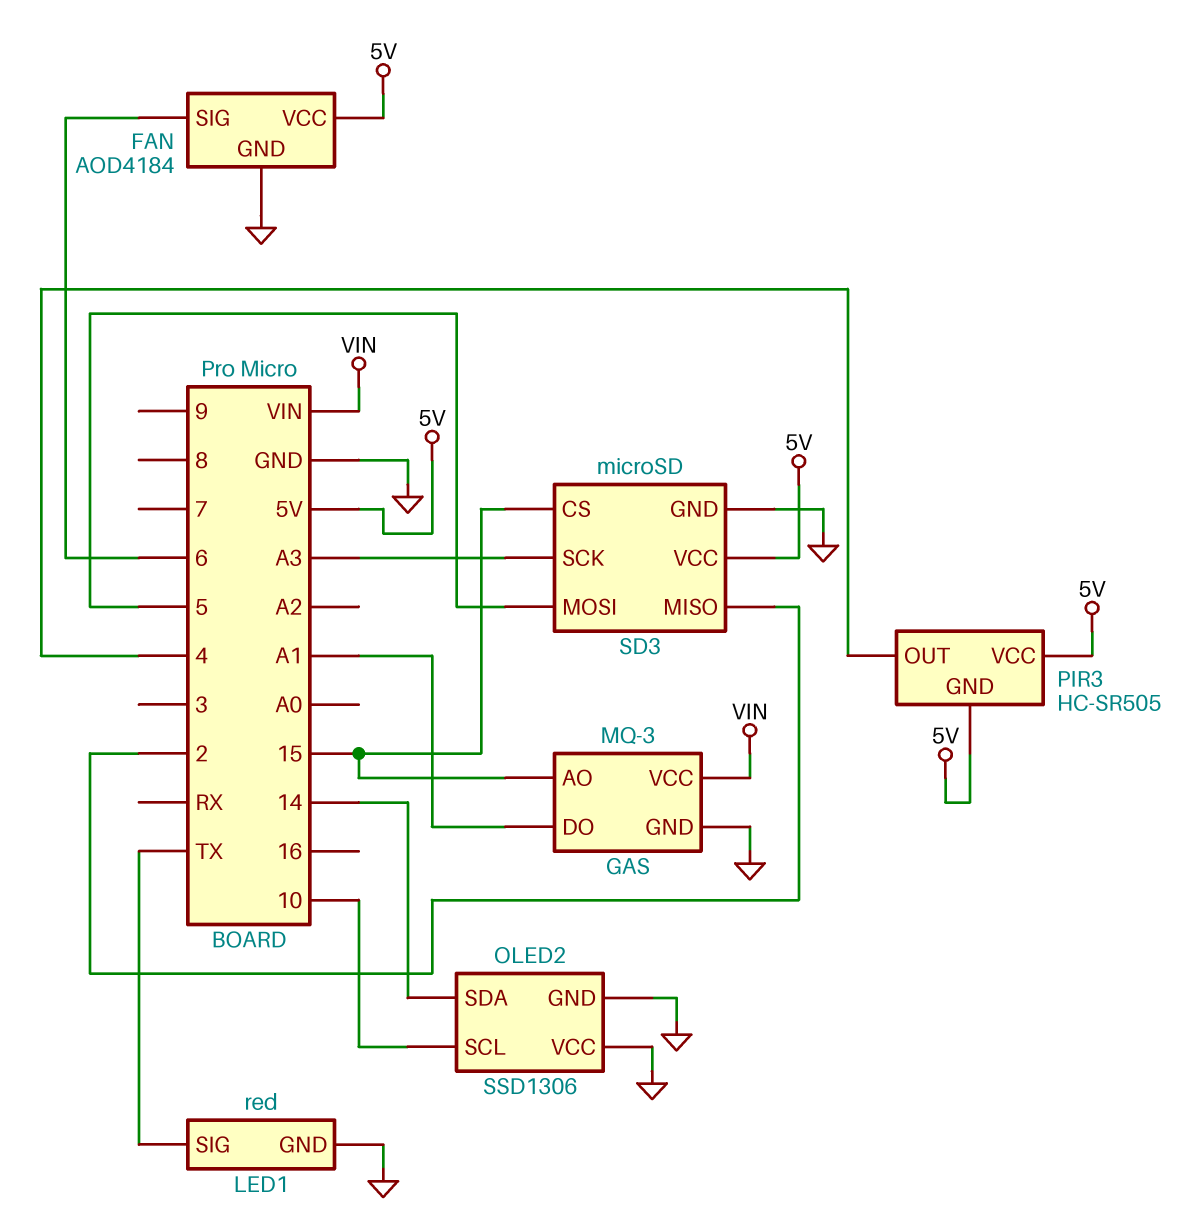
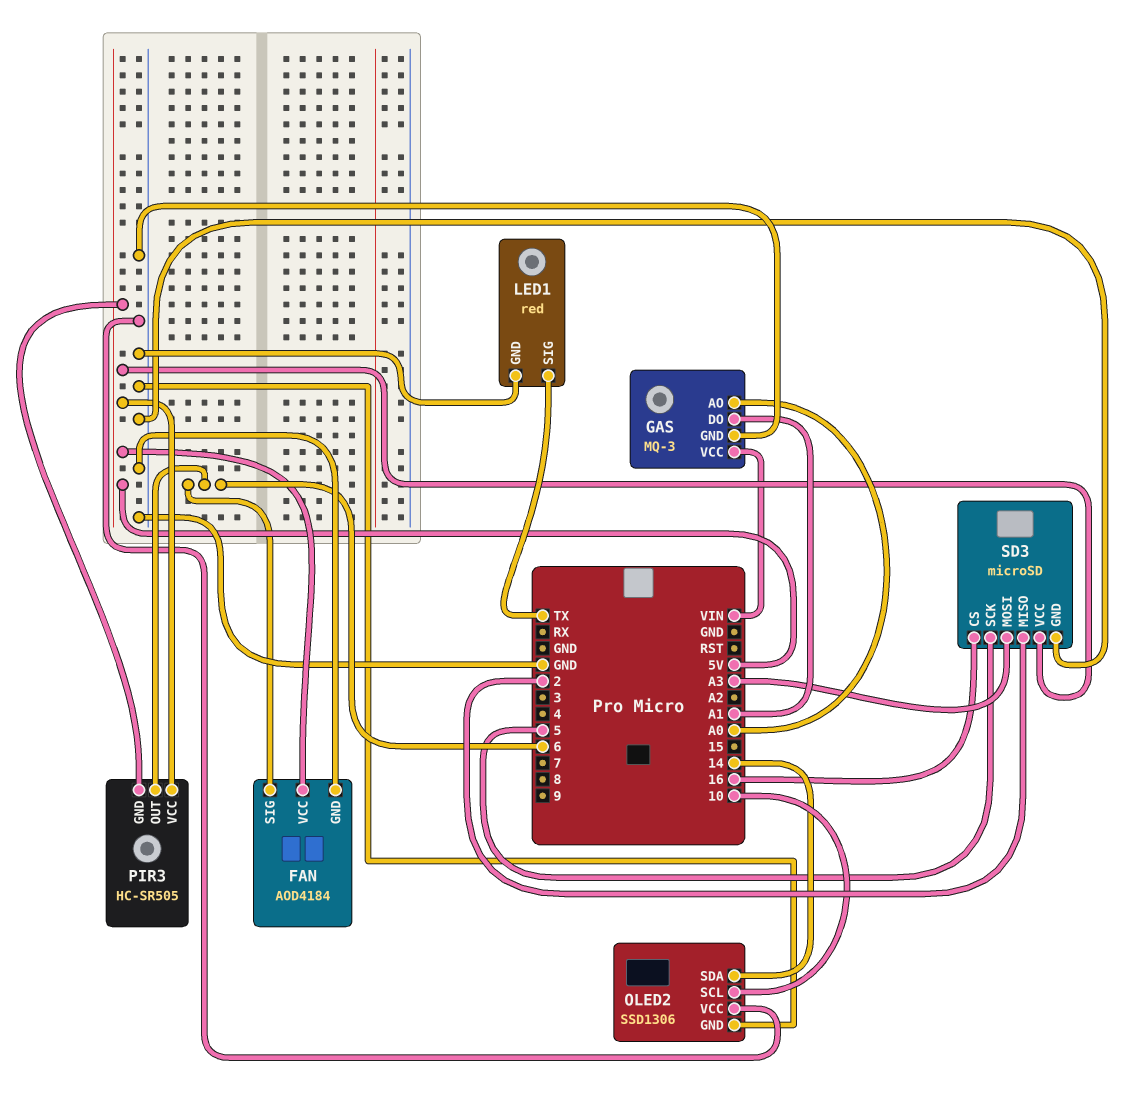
GAS pin AO: 15 -> A0
PIR3 pin OUT: 4 -> 6
SD3 pin CS: 15 -> 16
SD3 pin MOSI: 5 -> A3
SD3 pin SCK: A3 -> 5

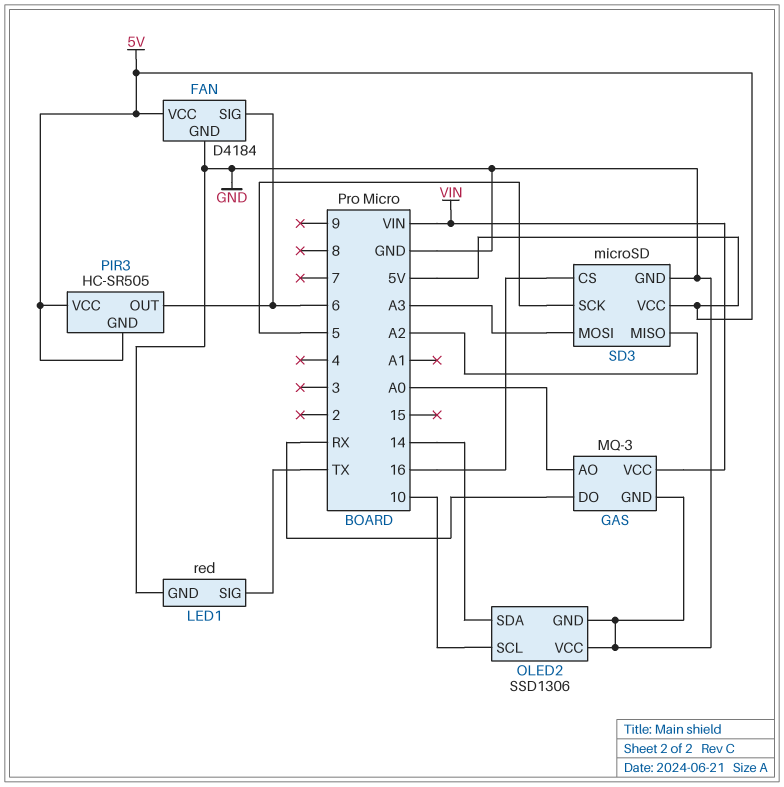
FAN: AOD4184 -> D4184
GAS pin DO: A1 -> RX
SD3 pin MISO: 2 -> A2

